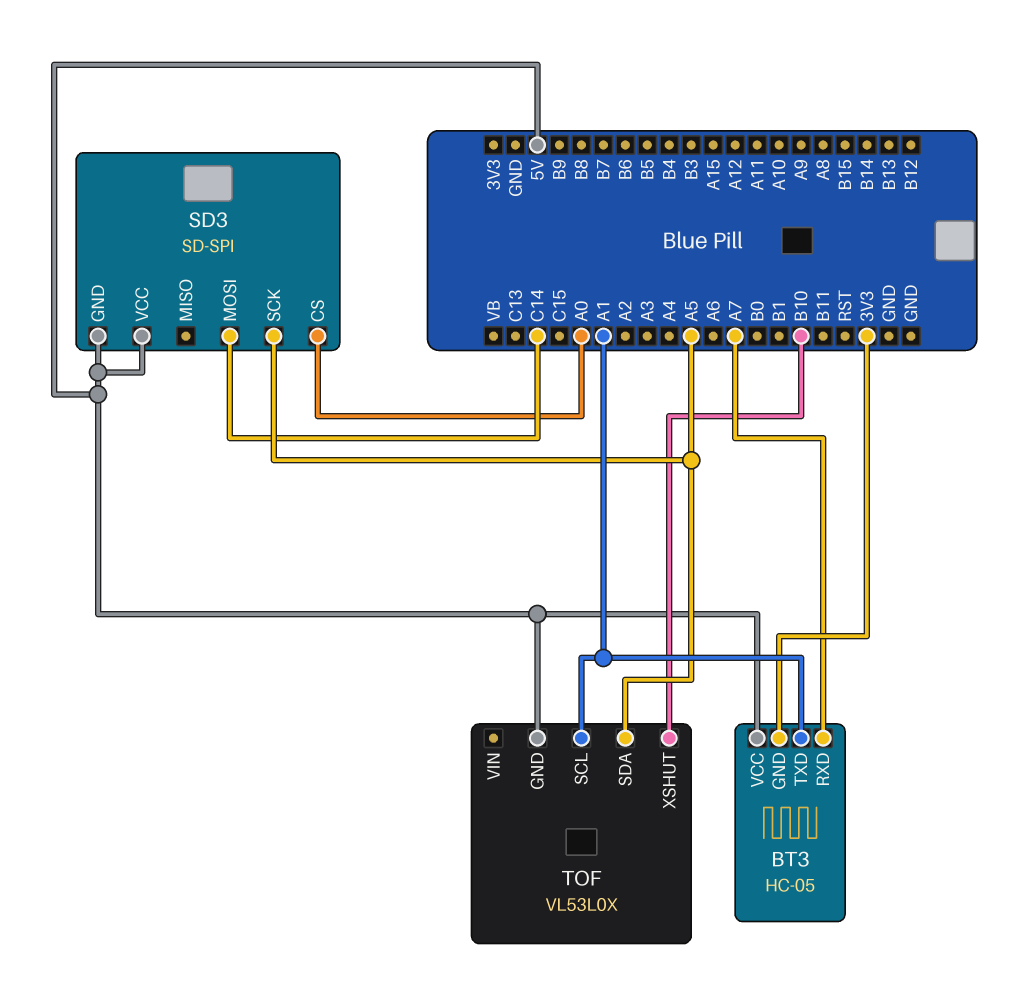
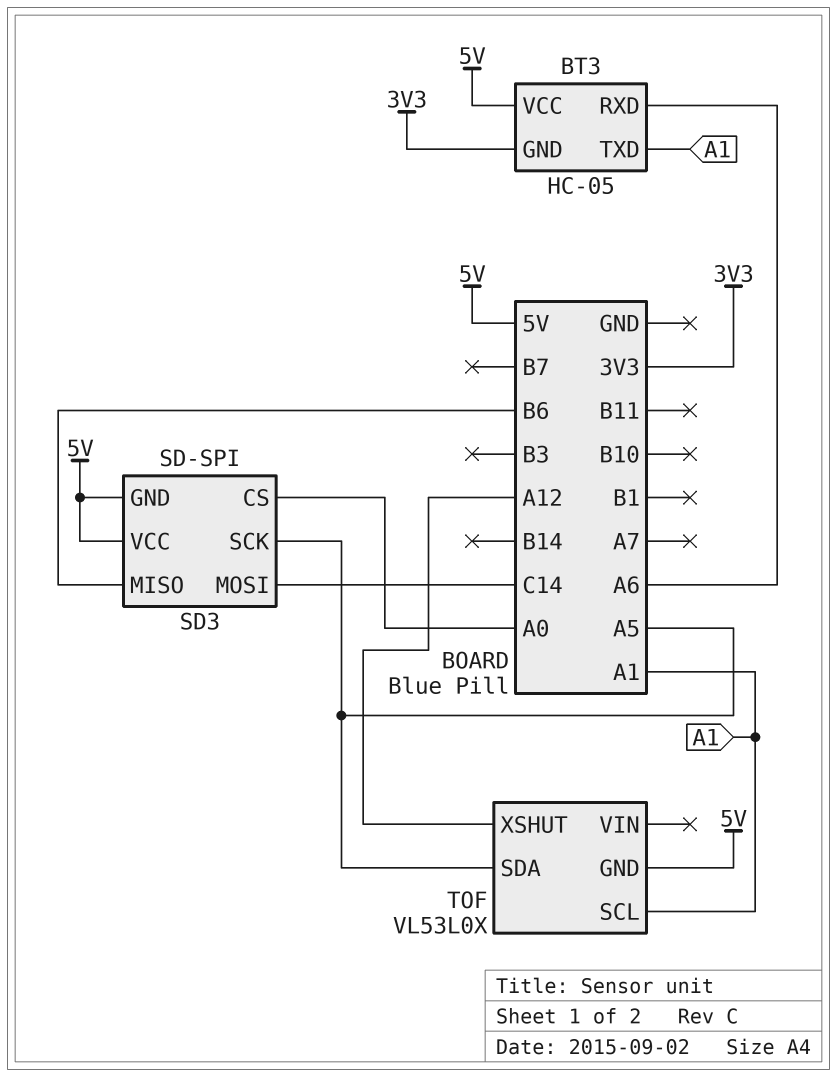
BT3 pin RXD: A7 -> A6
SD3 pin MISO: none -> B6
TOF pin XSHUT: B10 -> A12

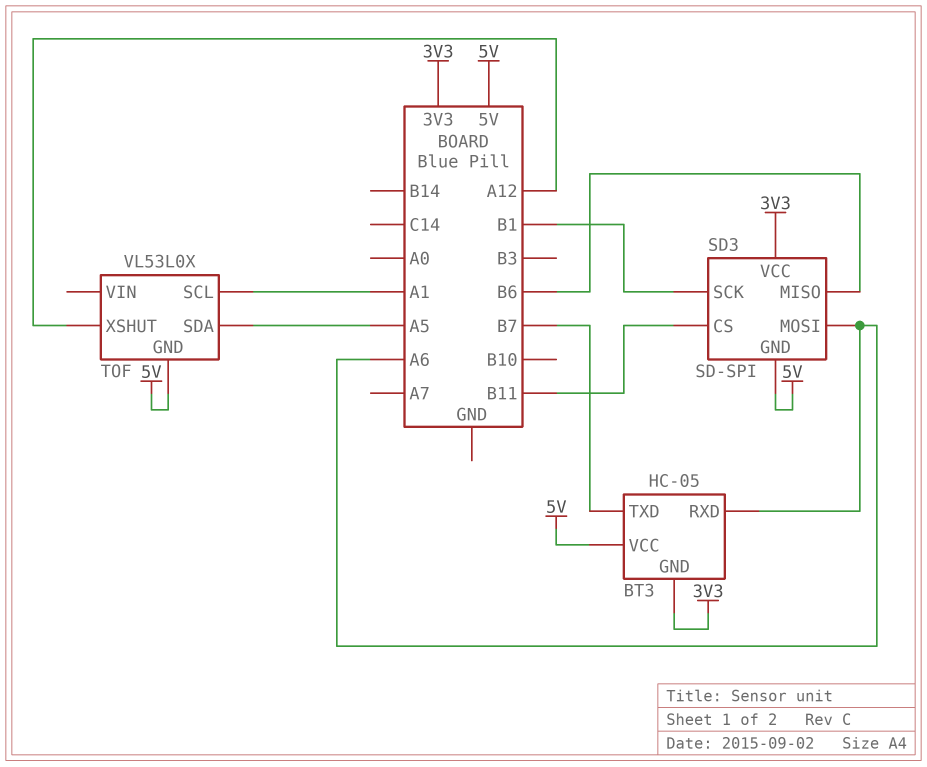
BT3 pin TXD: A1 -> B7
SD3 pin CS: A0 -> B11
SD3 pin MOSI: C14 -> A6
SD3 pin SCK: A5 -> B1
SD3 pin VCC: 5V -> 3V3

